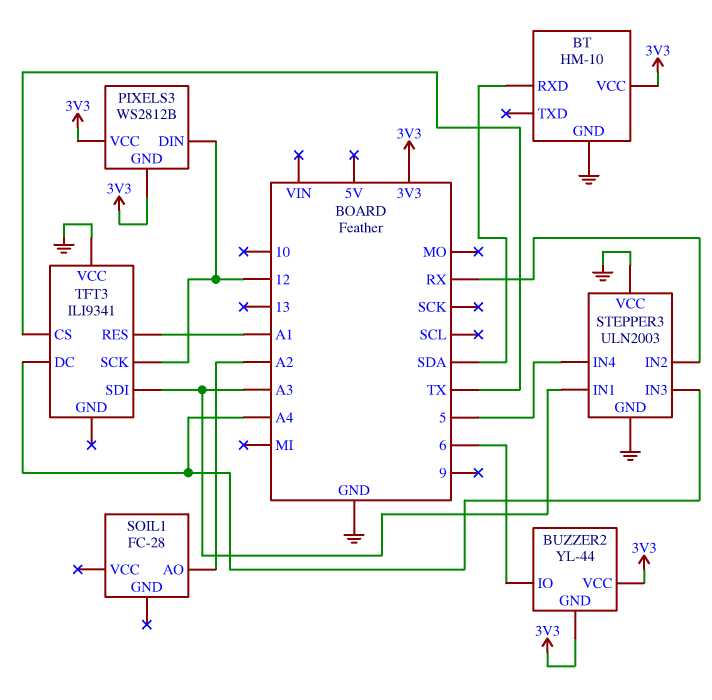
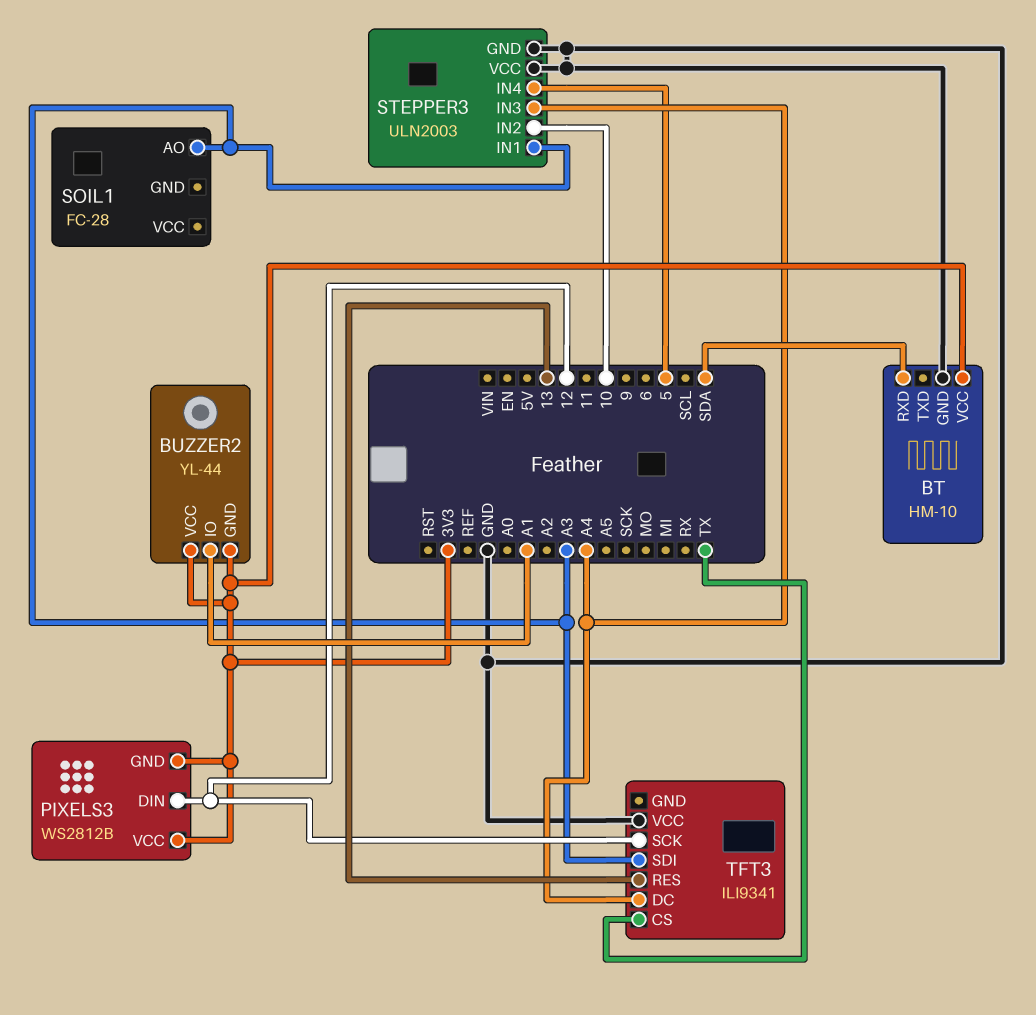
BUZZER2 pin IO: 6 -> A1
SOIL1 pin AO: A2 -> A3
STEPPER3 pin IN2: RX -> 10
TFT3 pin RES: A1 -> 13

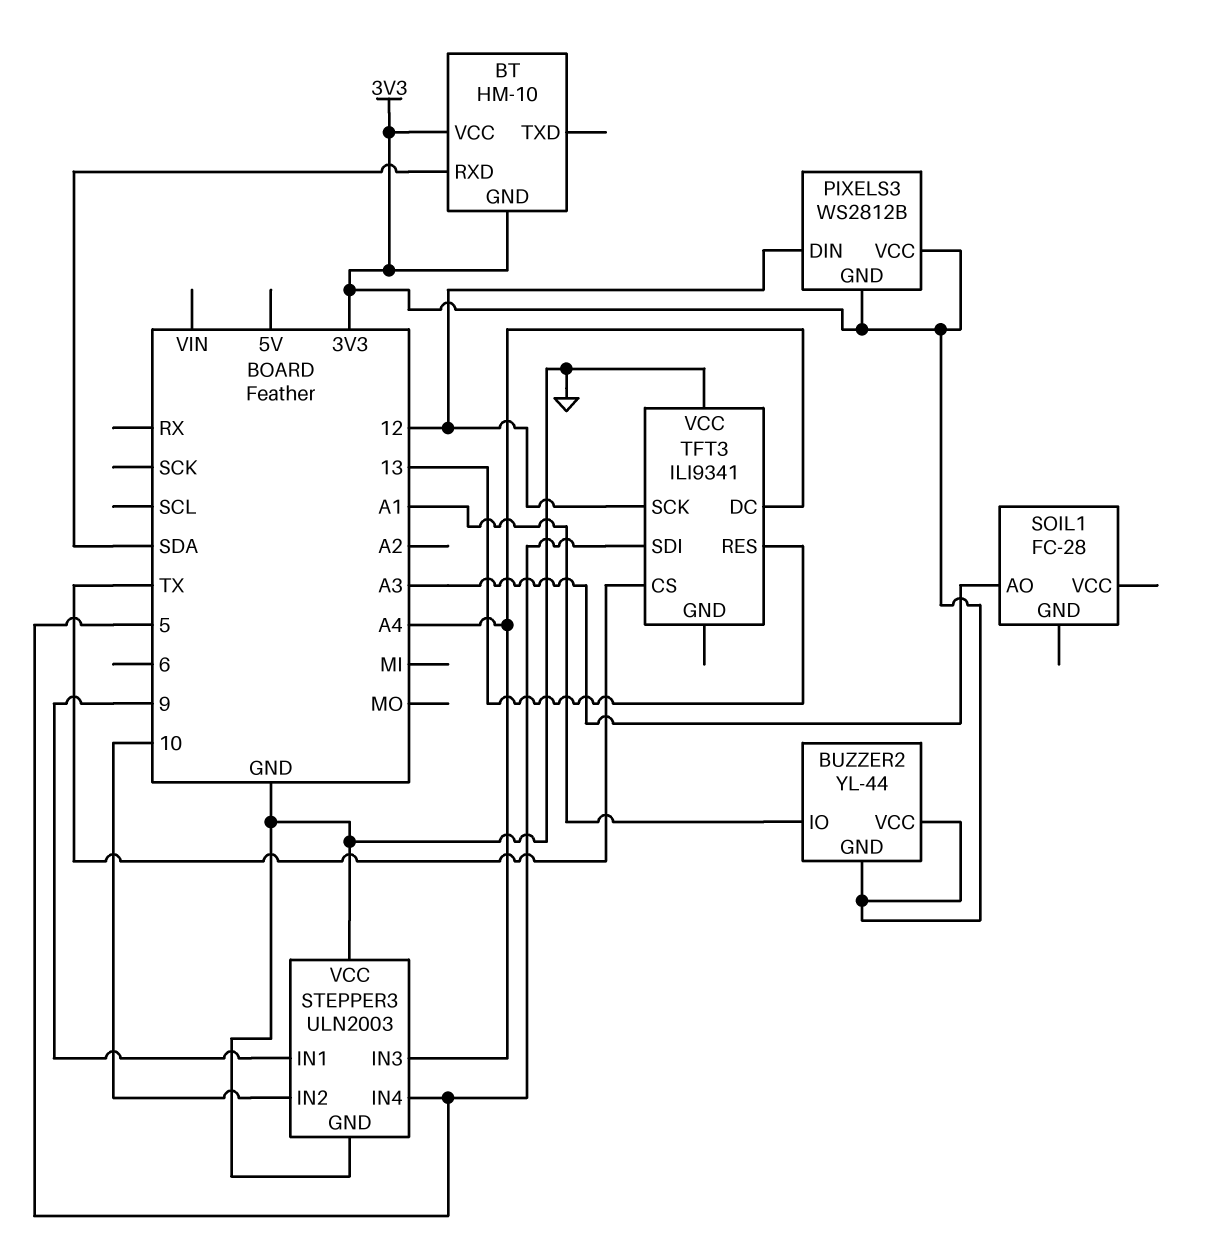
BT pin GND: GND -> 3V3
STEPPER3 pin IN1: A3 -> 9
TFT3 pin SDI: A3 -> 5

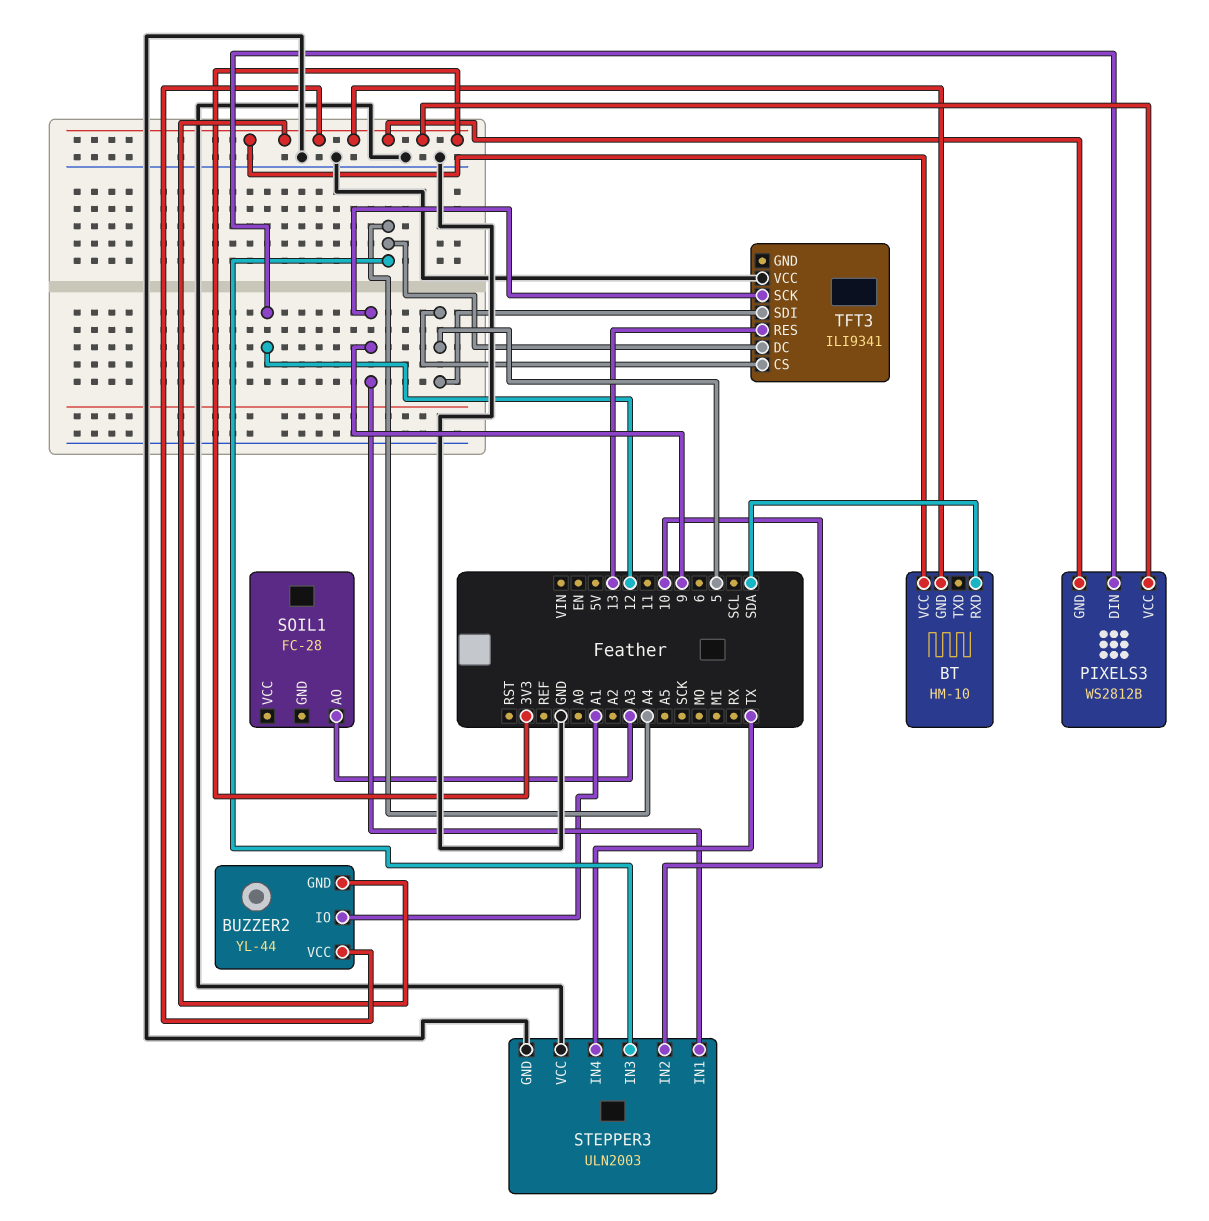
STEPPER3 pin IN4: 5 -> TX
TFT3 pin CS: TX -> 5
TFT3 pin SCK: 12 -> 9

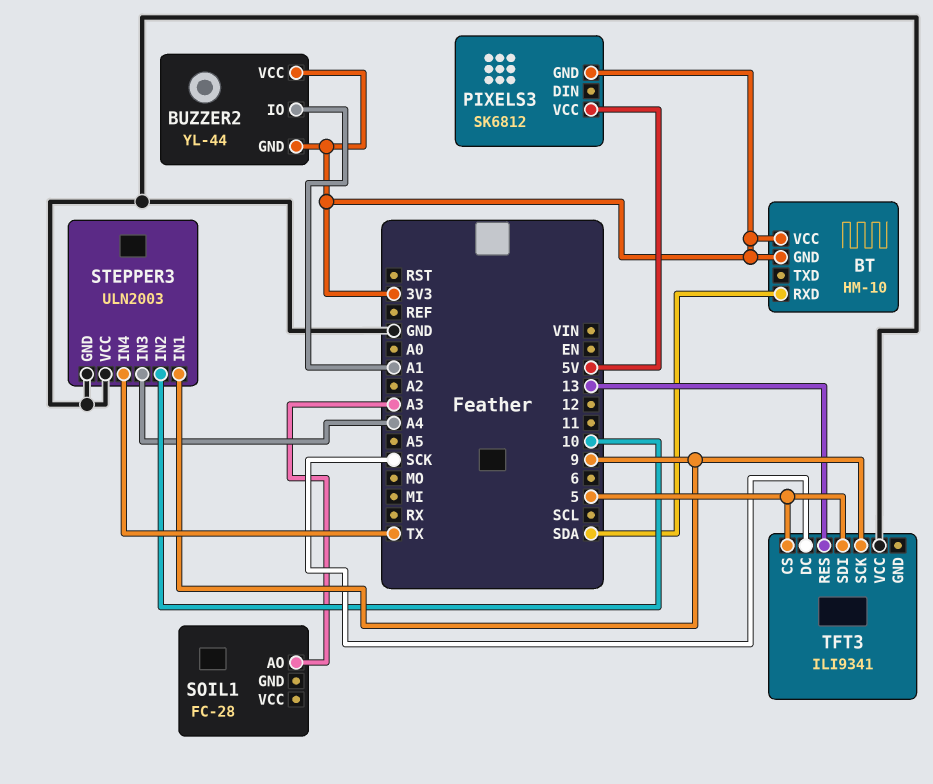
PIXELS3: WS2812B -> SK6812
PIXELS3 pin DIN: 12 -> none
PIXELS3 pin VCC: 3V3 -> 5V
TFT3 pin DC: A4 -> SCK

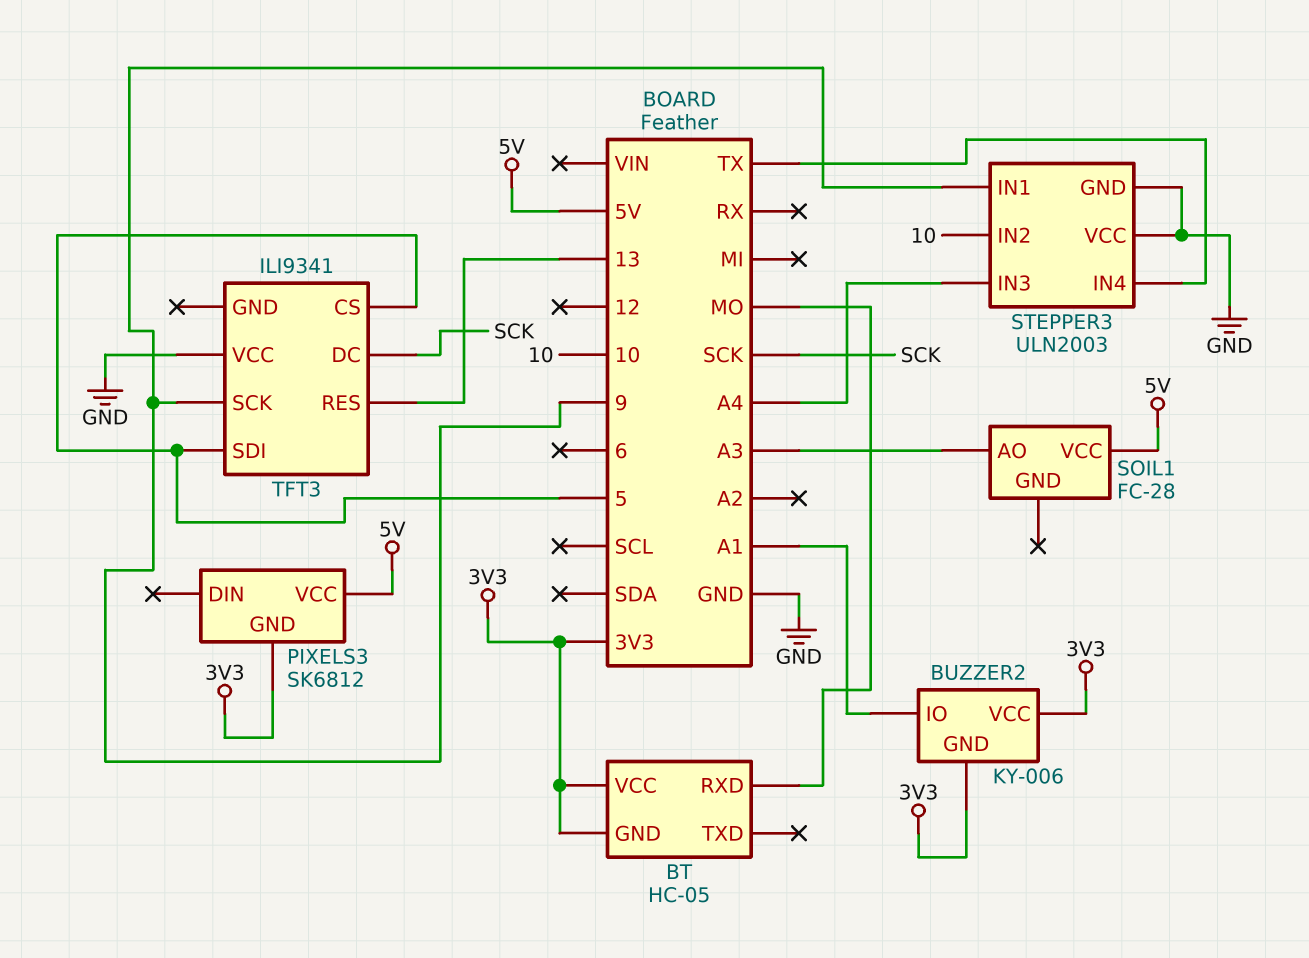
BT: HM-10 -> HC-05
BT pin RXD: SDA -> MO
BUZZER2: YL-44 -> KY-006
SOIL1 pin VCC: none -> 5V

